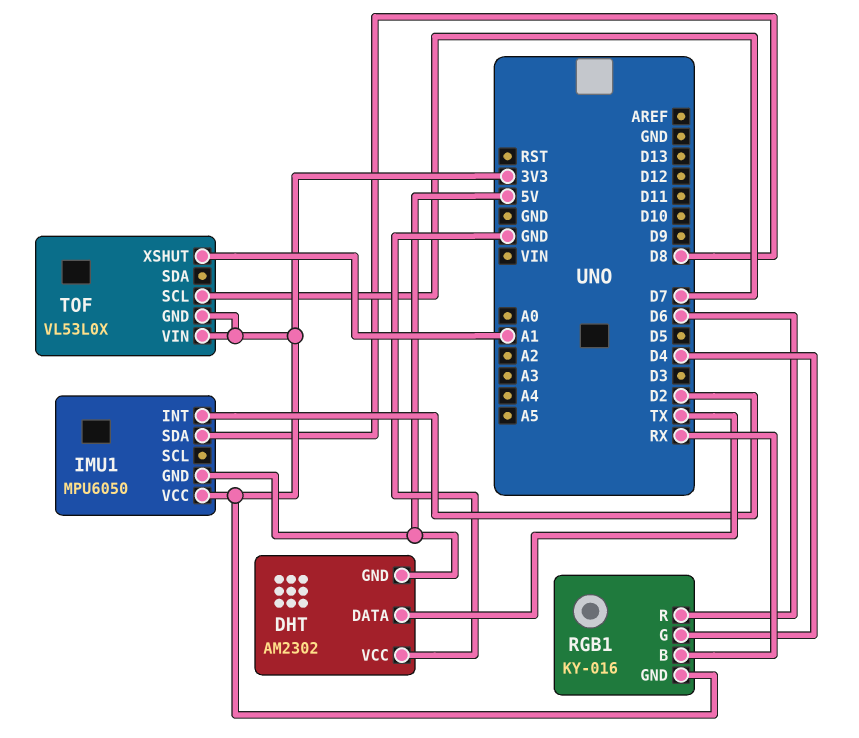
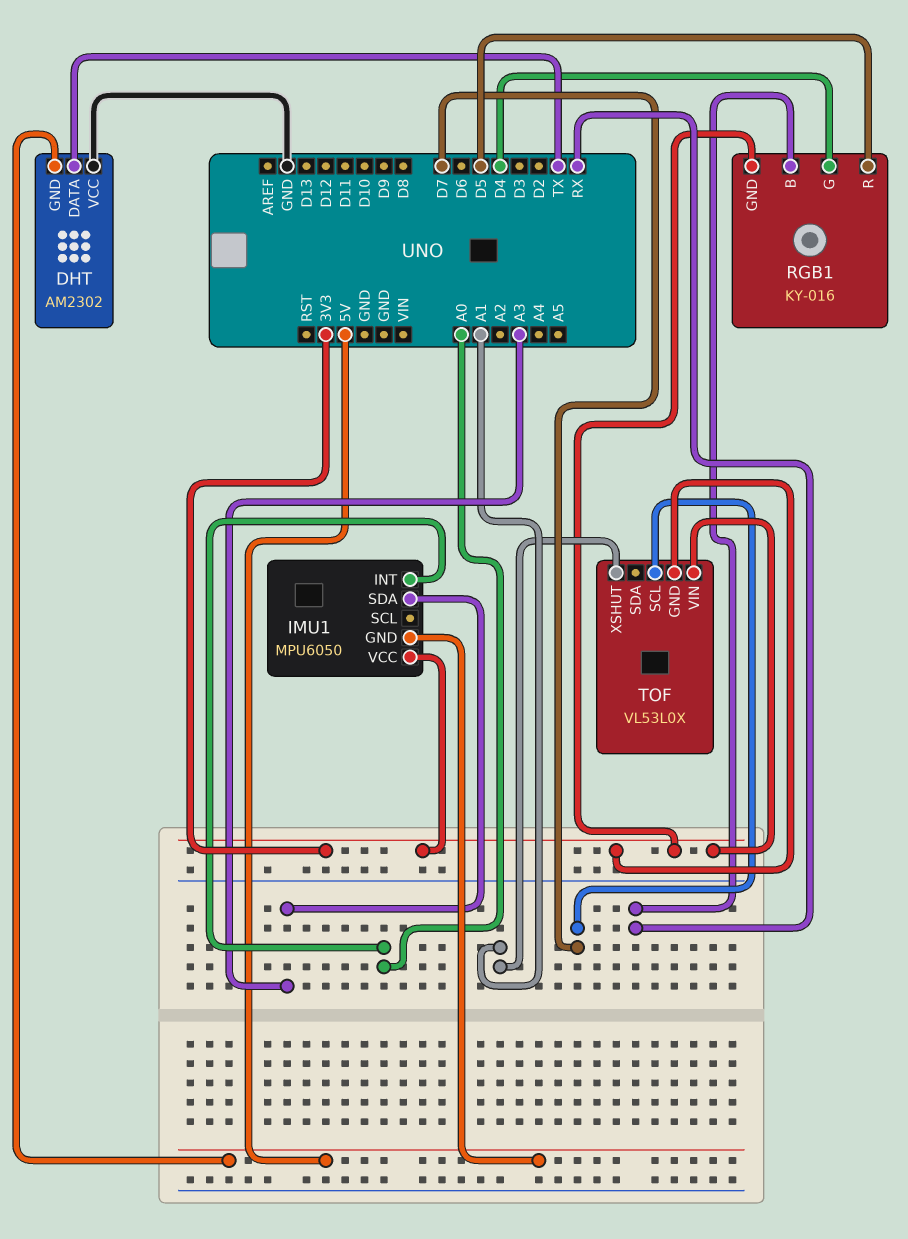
IMU1 pin INT: D2 -> A0
IMU1 pin SDA: D8 -> A3
RGB1 pin R: D6 -> D5

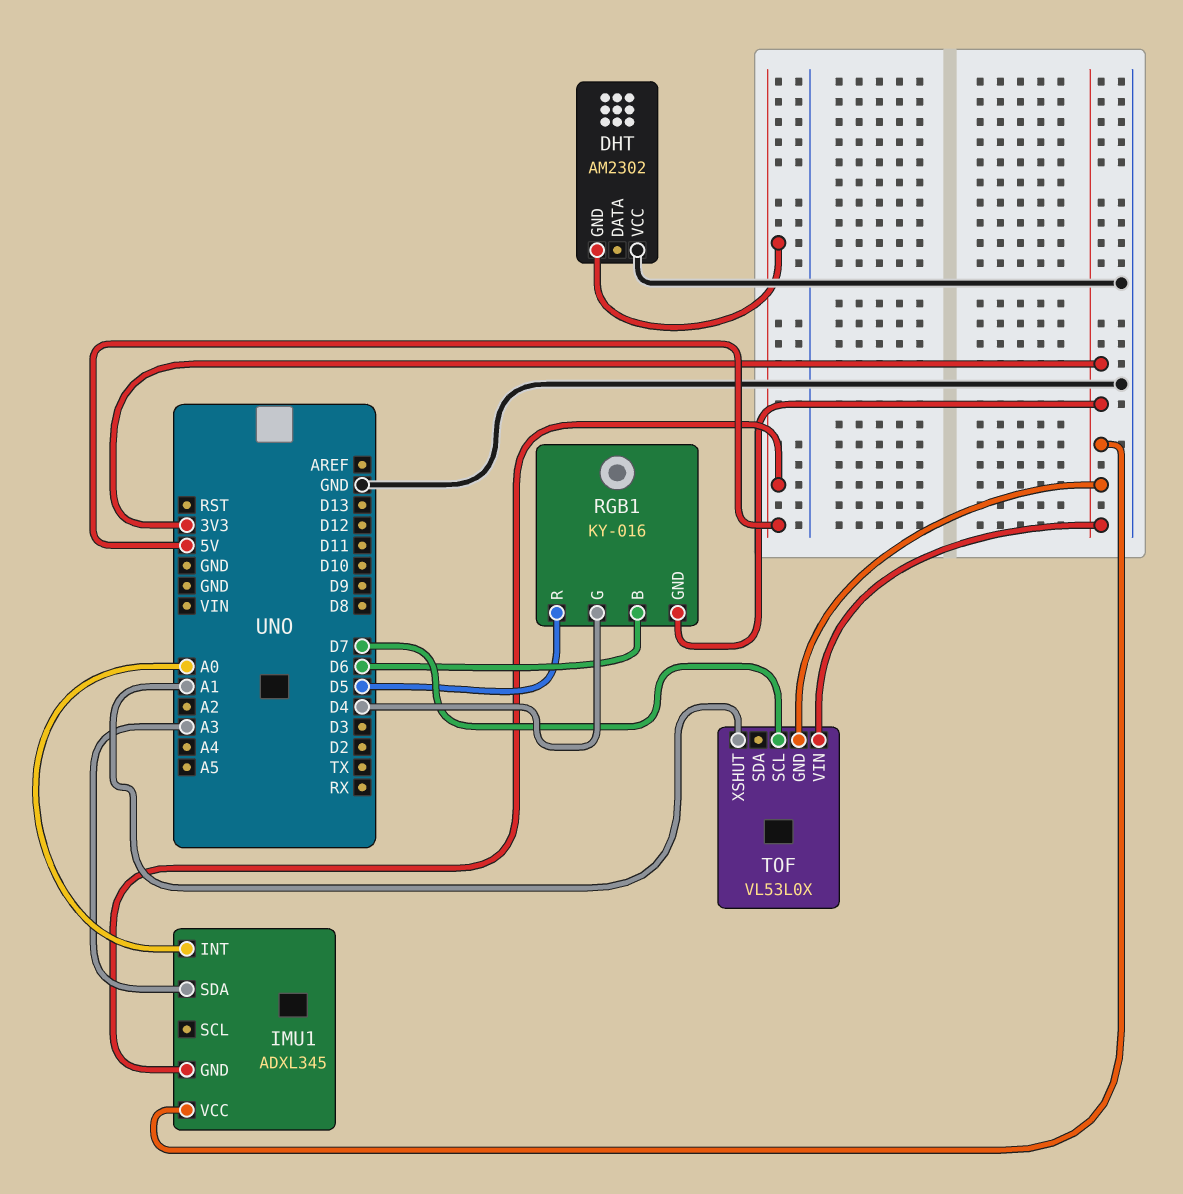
DHT pin DATA: TX -> none
IMU1: MPU6050 -> ADXL345
RGB1 pin B: RX -> D6

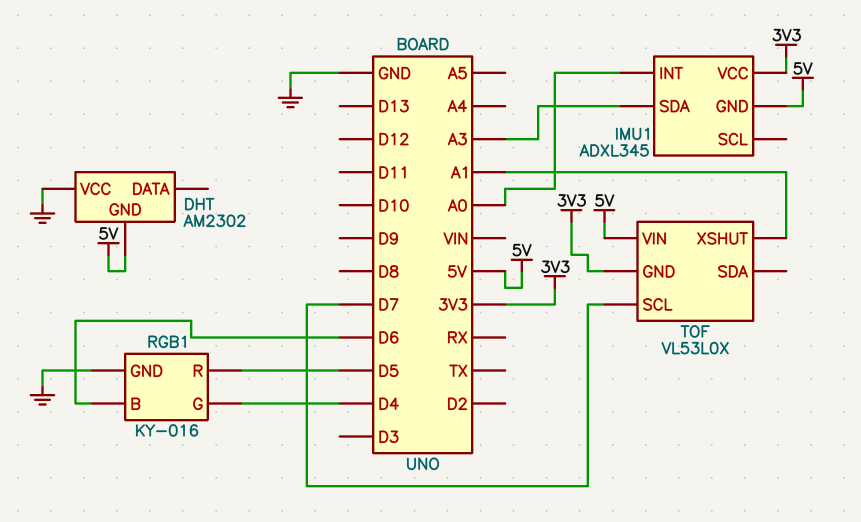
RGB1 pin GND: 3V3 -> GND
TOF pin VIN: 3V3 -> 5V

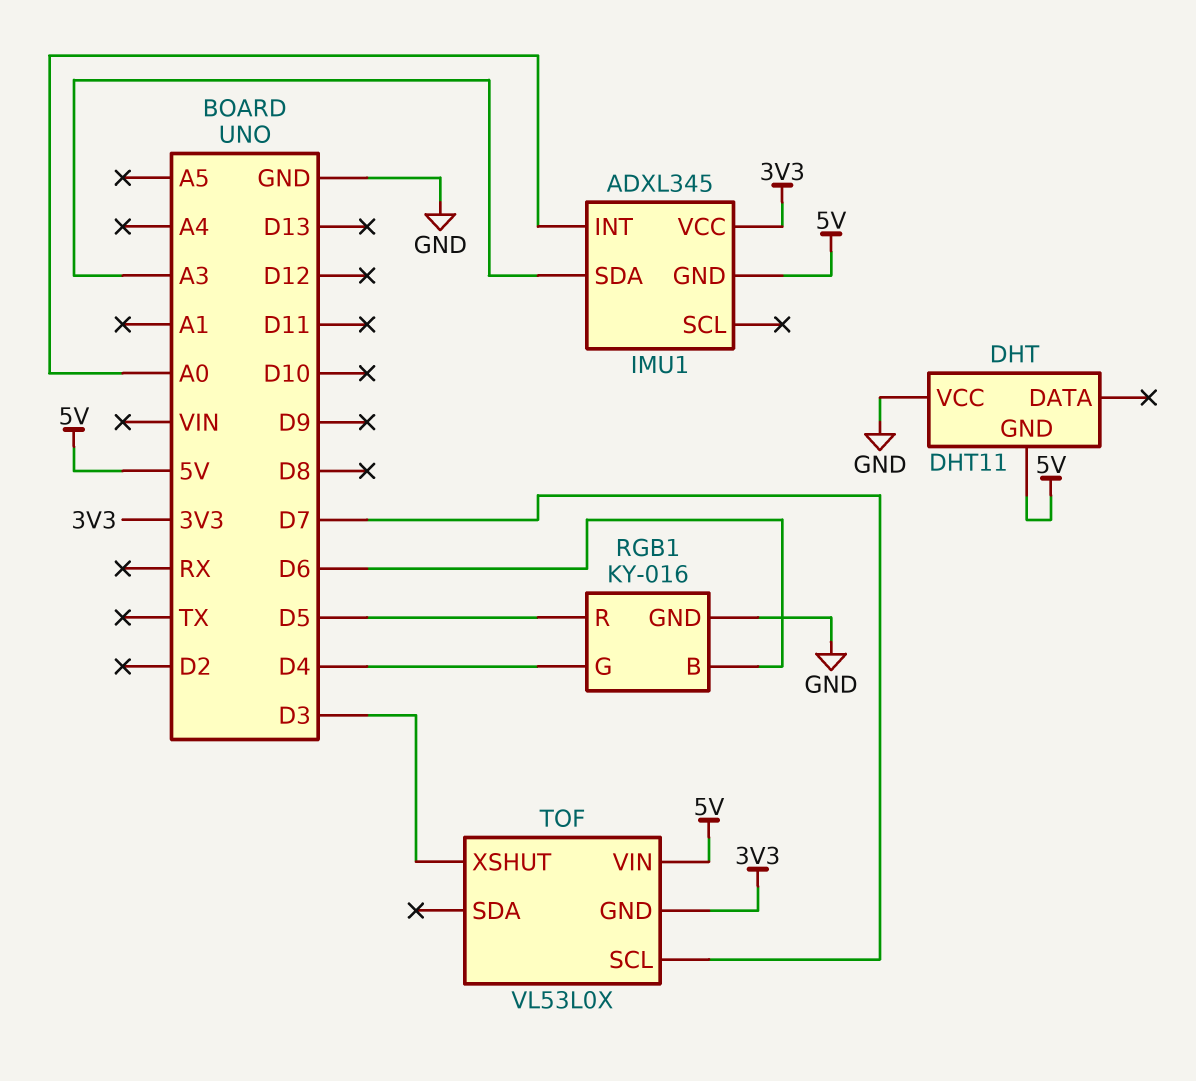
DHT: AM2302 -> DHT11
TOF pin XSHUT: A1 -> D3

